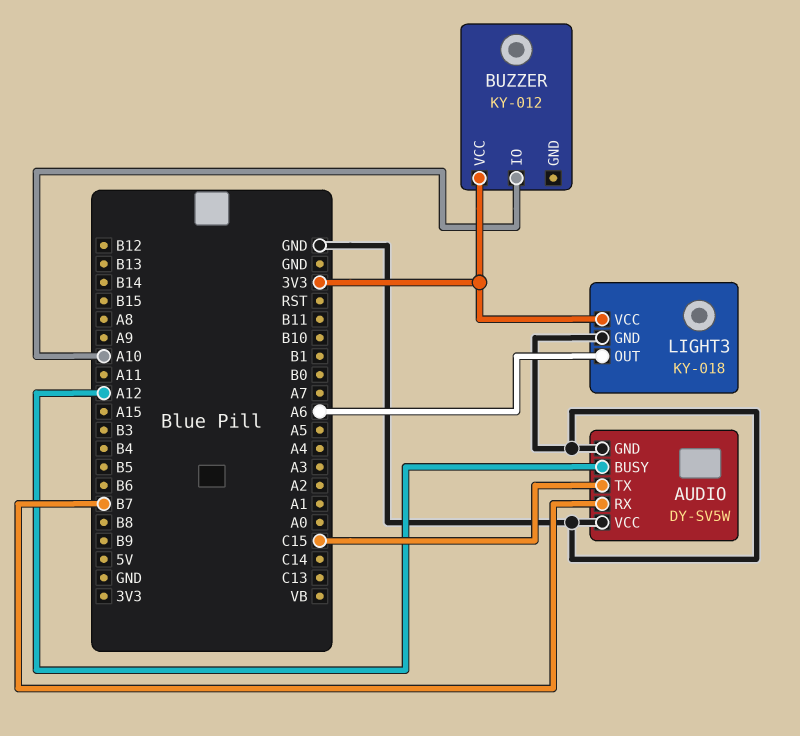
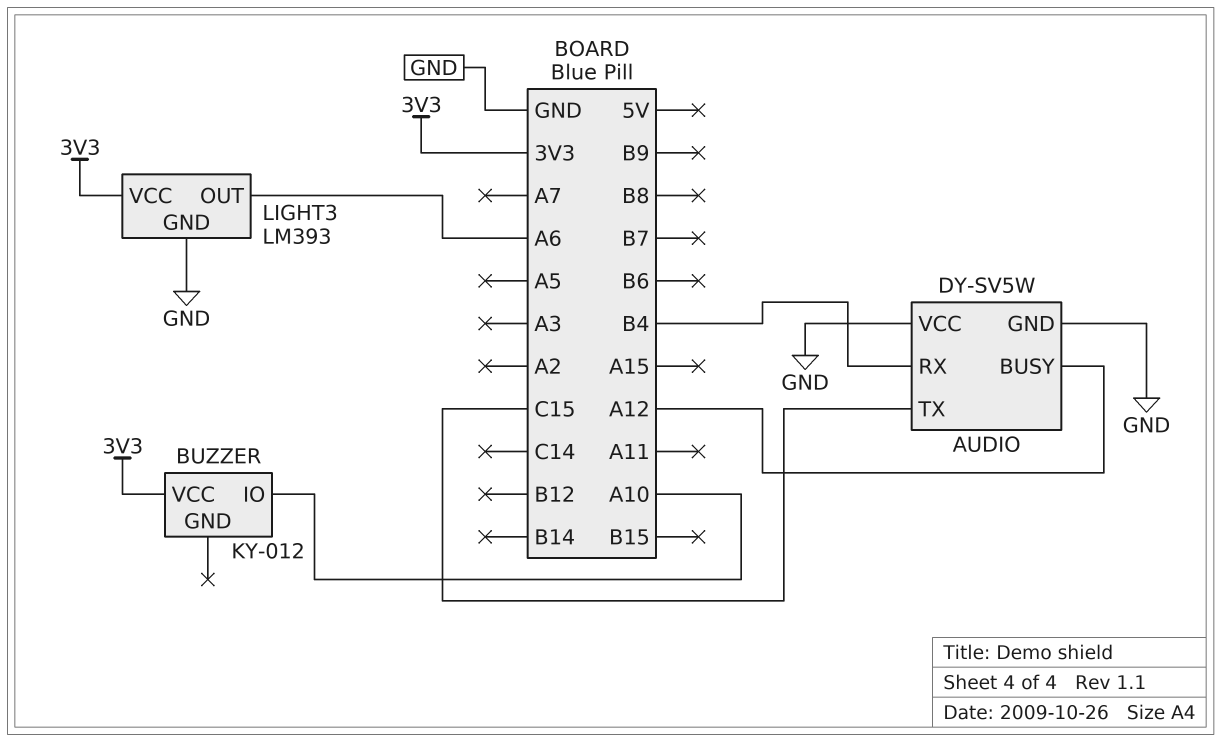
AUDIO pin RX: B7 -> B4
LIGHT3: KY-018 -> LM393

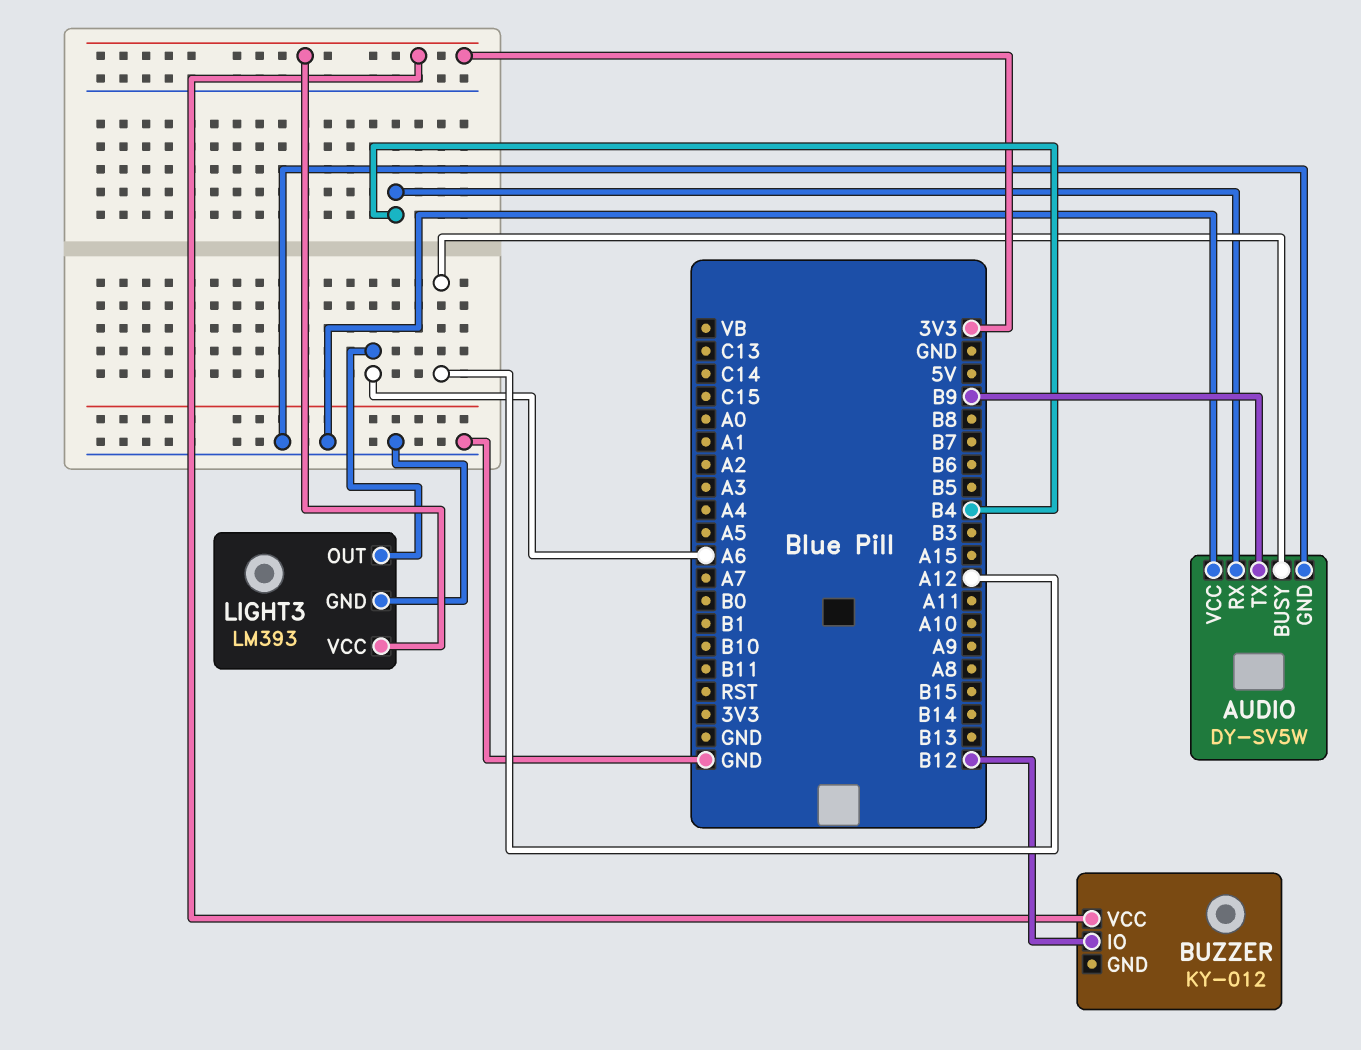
AUDIO pin TX: C15 -> B9
BUZZER pin IO: A10 -> B12

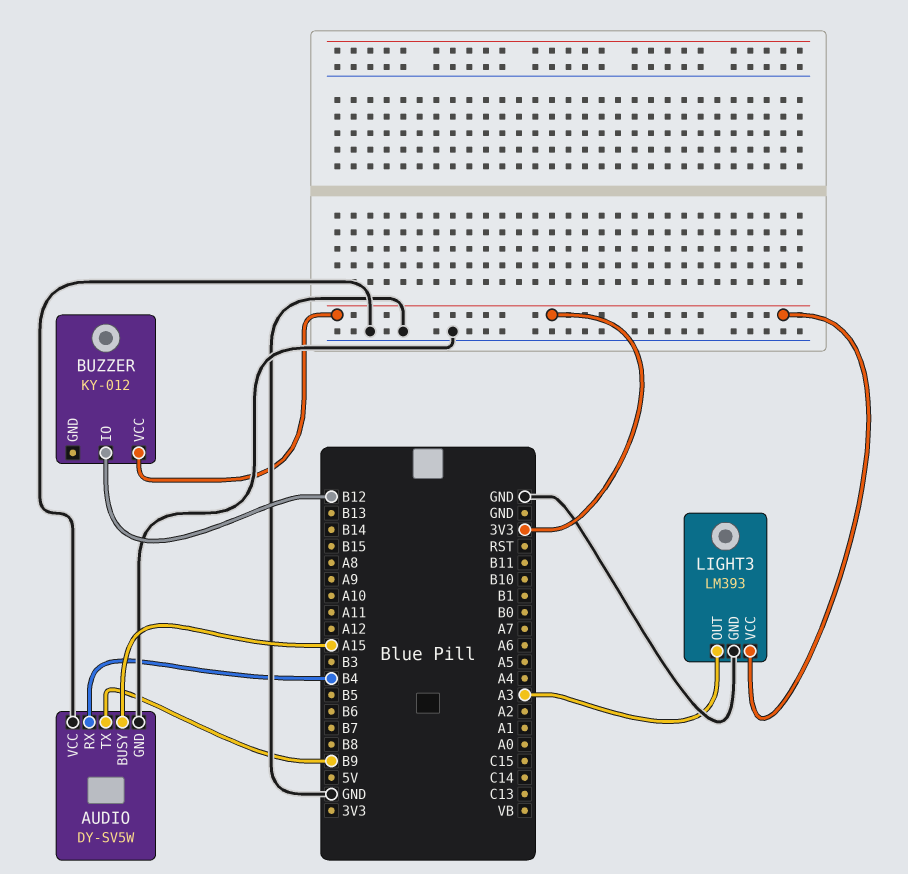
AUDIO pin BUSY: A12 -> A15
LIGHT3 pin OUT: A6 -> A3

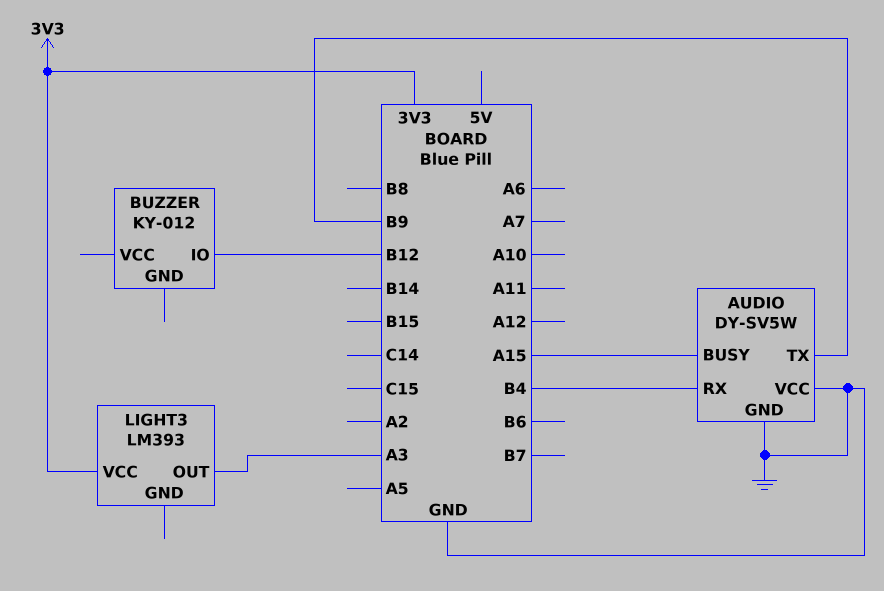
BUZZER pin VCC: 3V3 -> none
LIGHT3 pin GND: GND -> none

